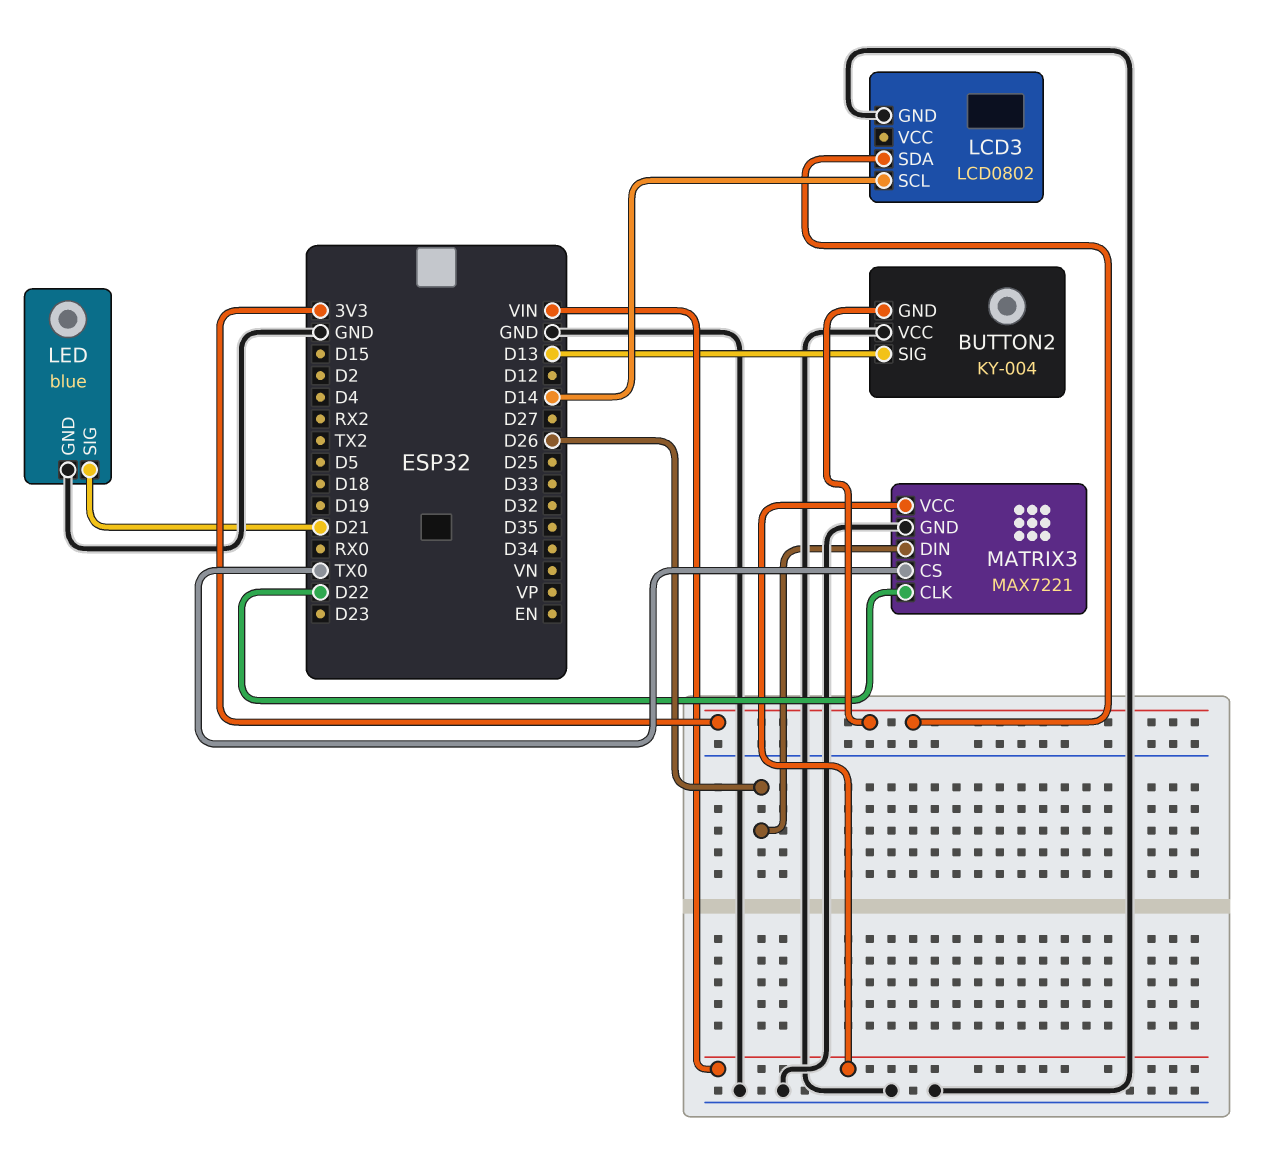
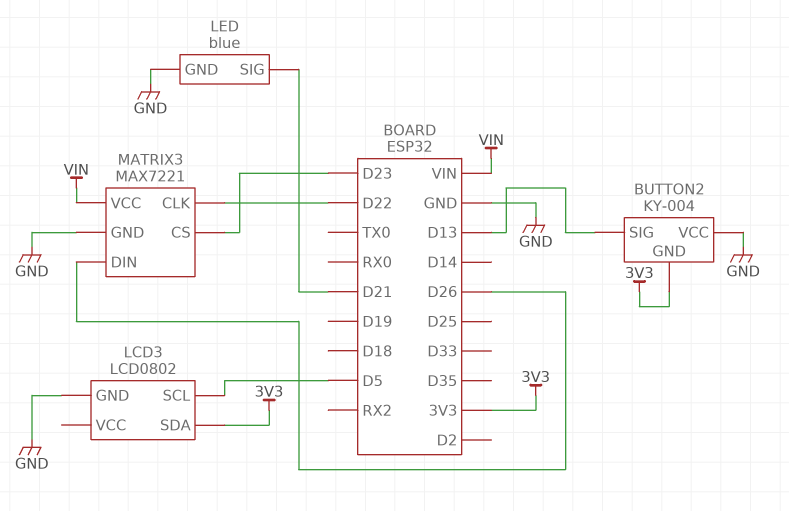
LCD3 pin SCL: D14 -> D5
MATRIX3 pin CS: TX0 -> D23

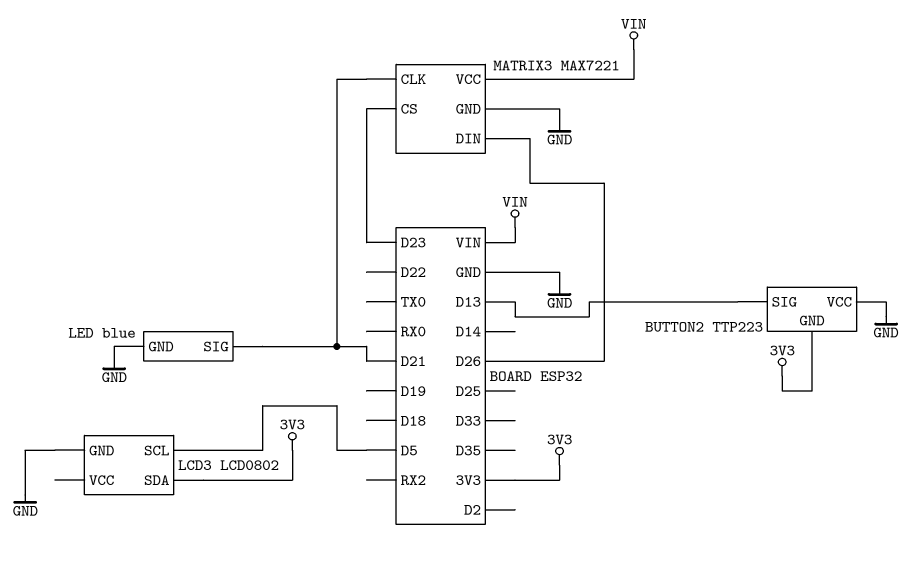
BUTTON2: KY-004 -> TTP223
MATRIX3 pin CLK: D22 -> D21

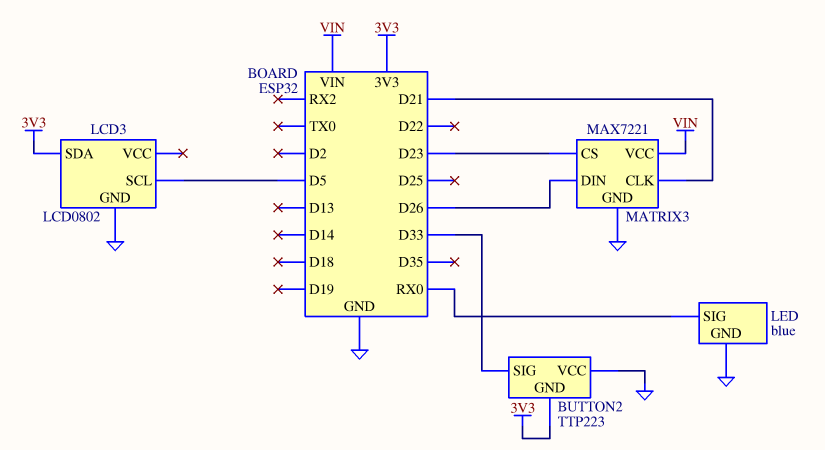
BUTTON2 pin SIG: D13 -> D33
LED pin SIG: D21 -> RX0

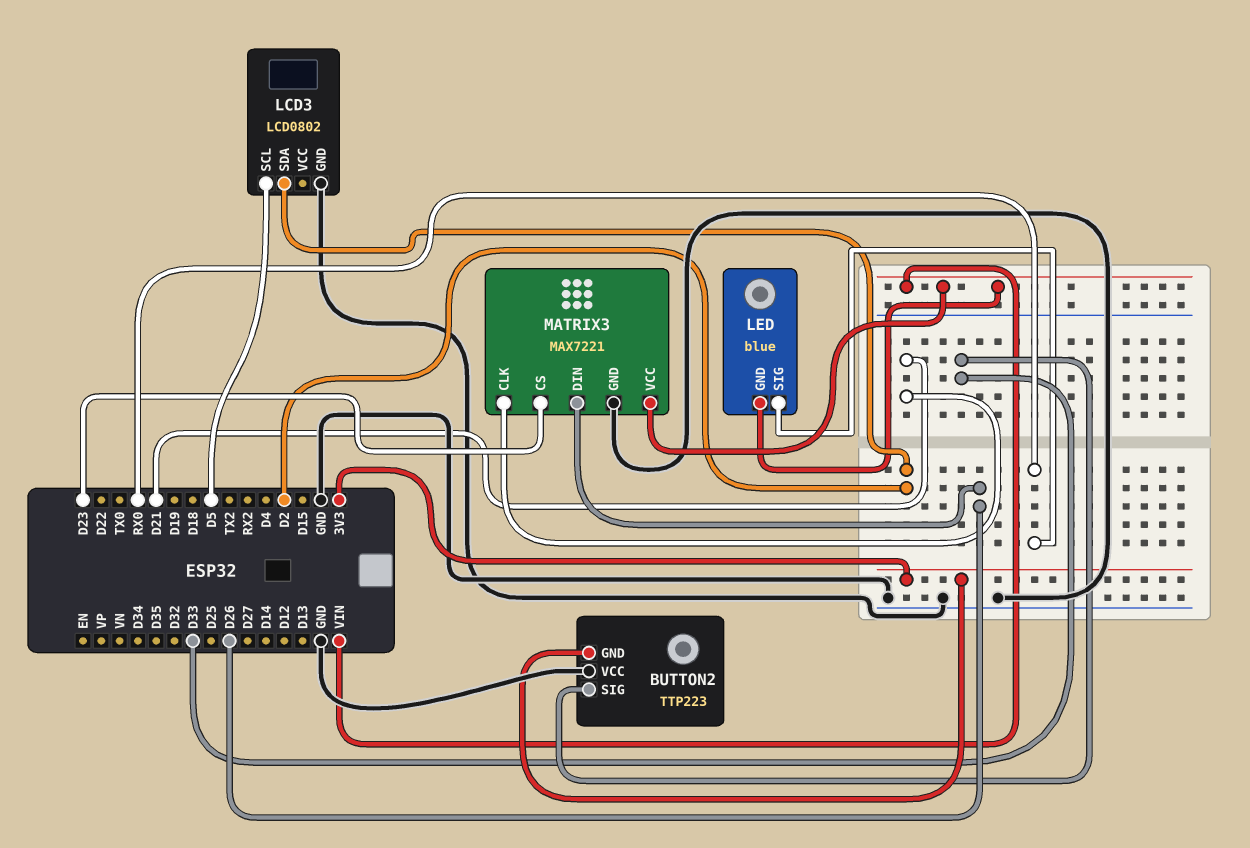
LCD3 pin SDA: 3V3 -> D2
LED pin GND: GND -> VIN

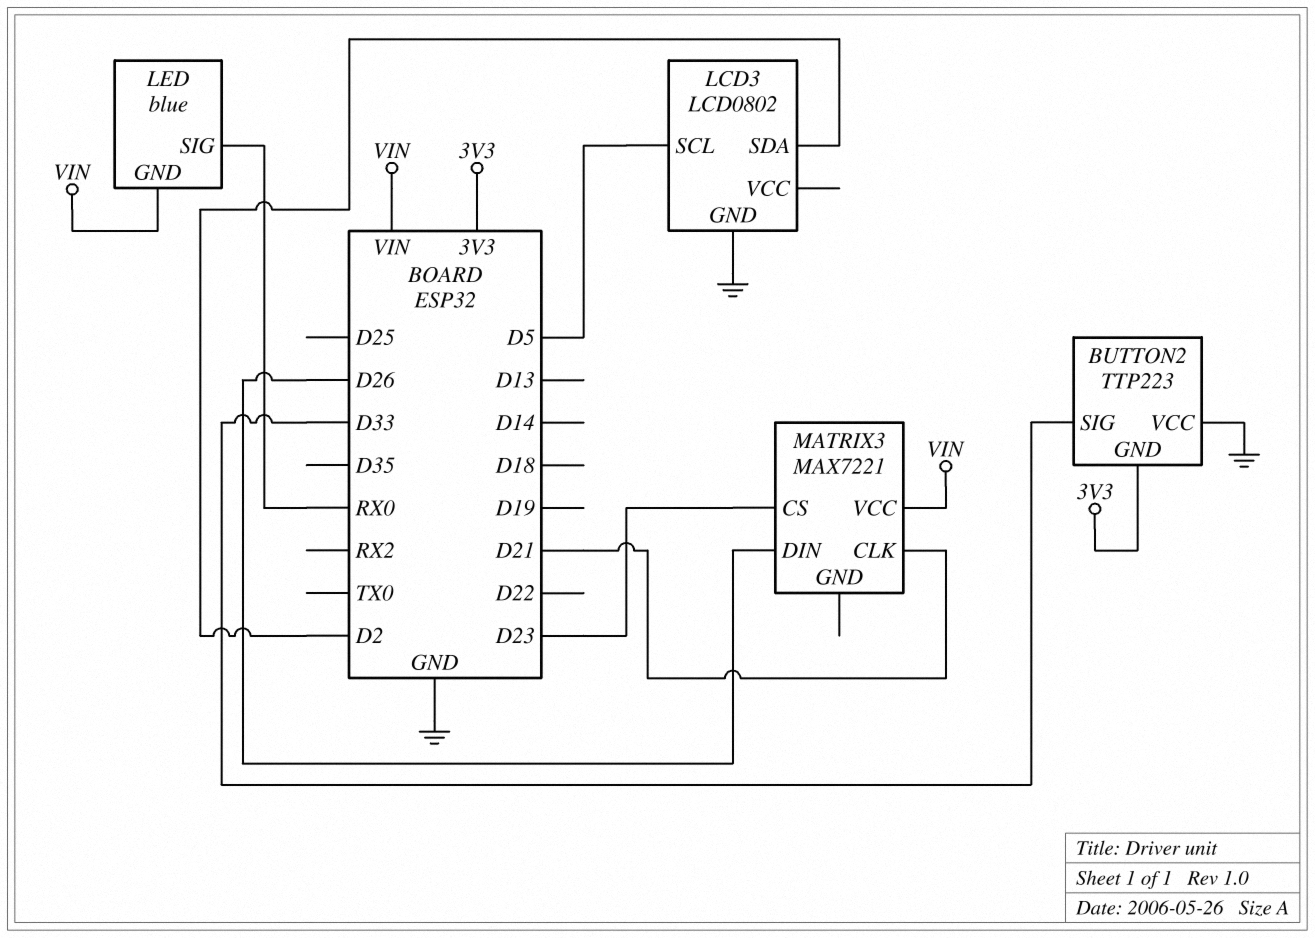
MATRIX3 pin GND: GND -> none

